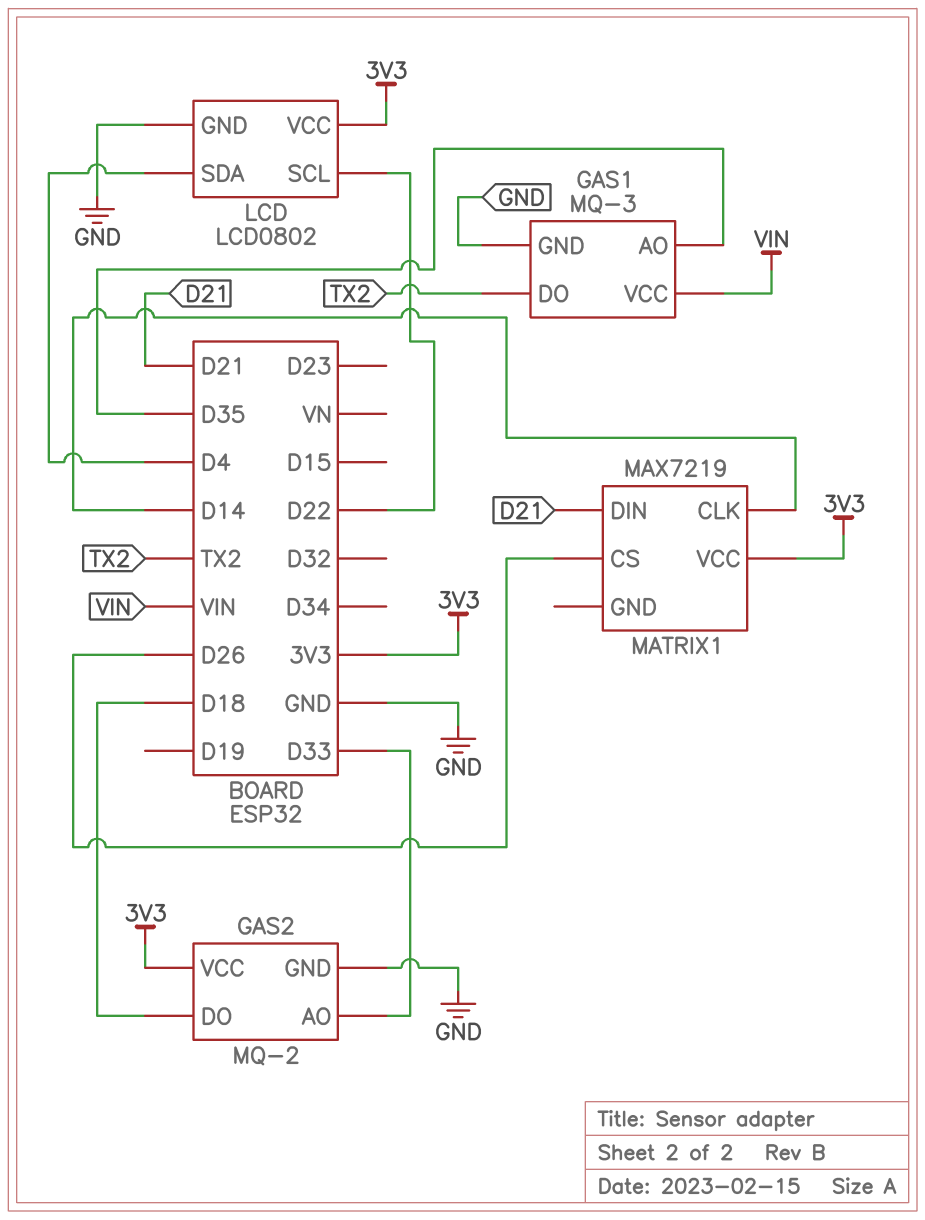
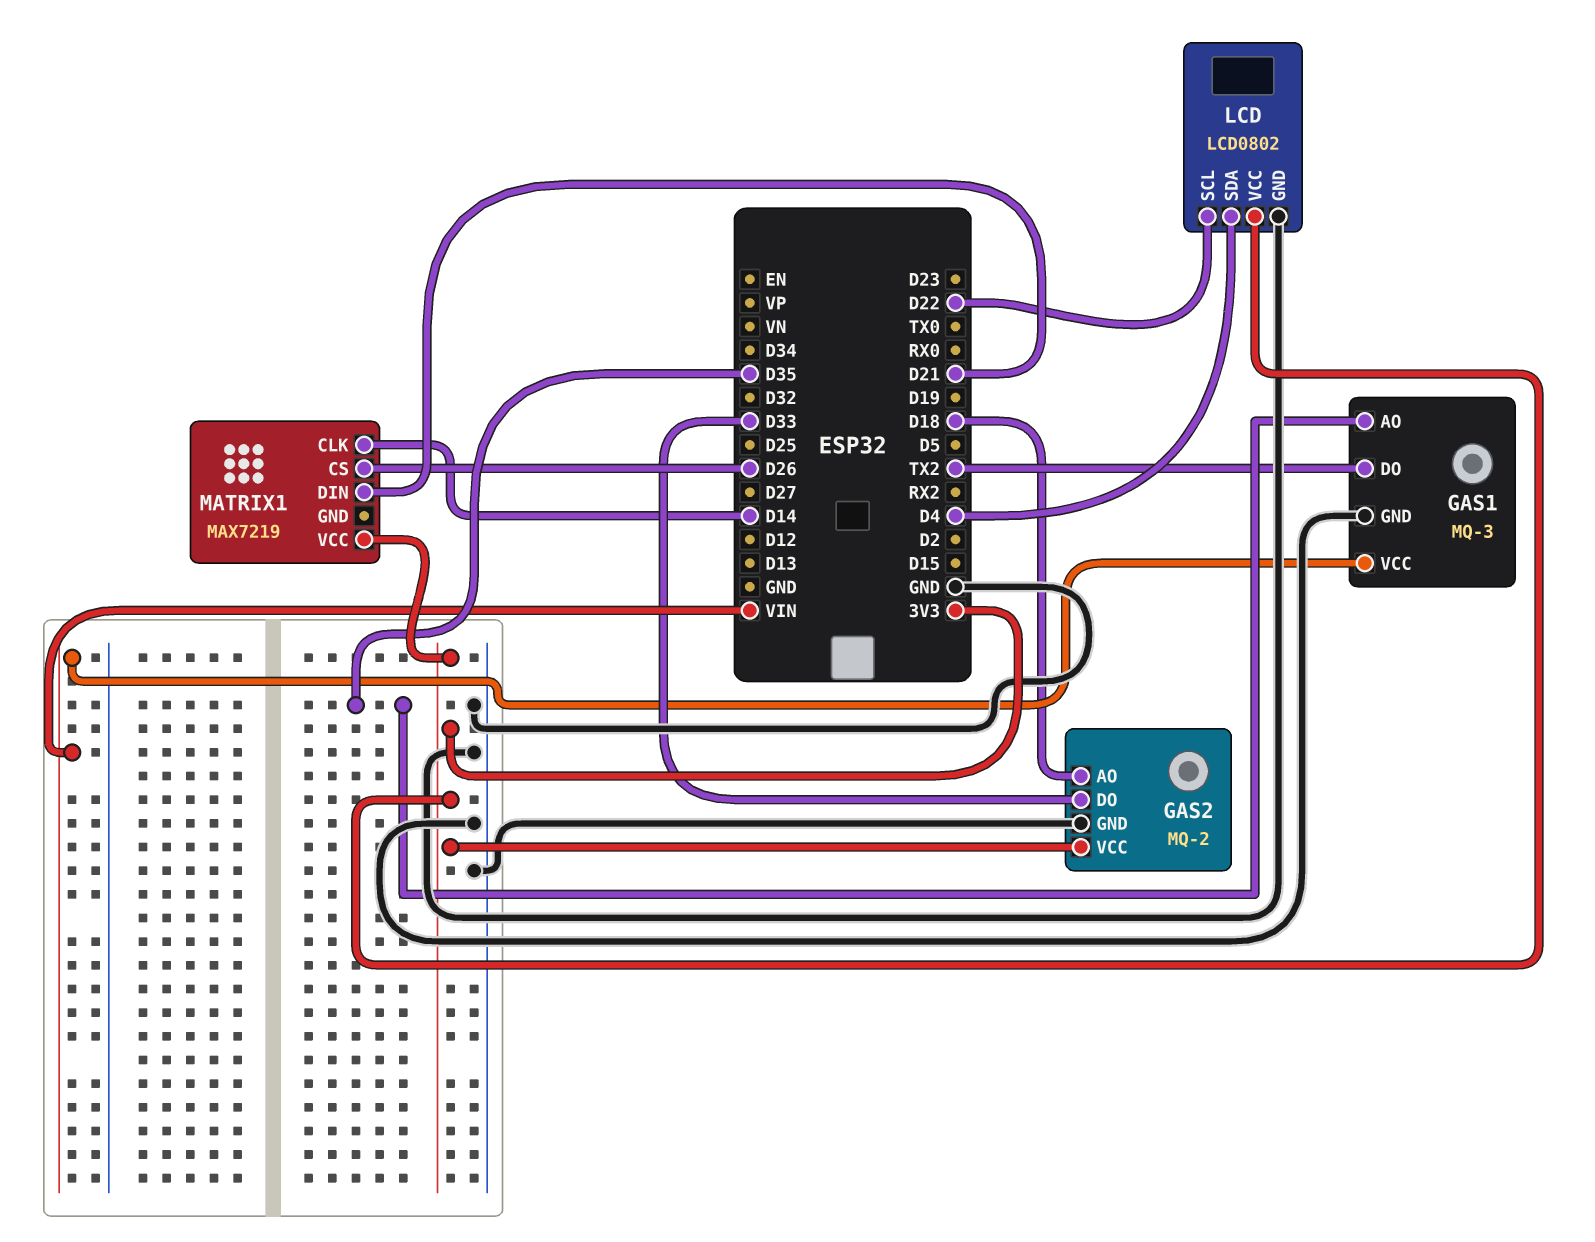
GAS2 pin AO: D33 -> D18
GAS2 pin DO: D18 -> D33

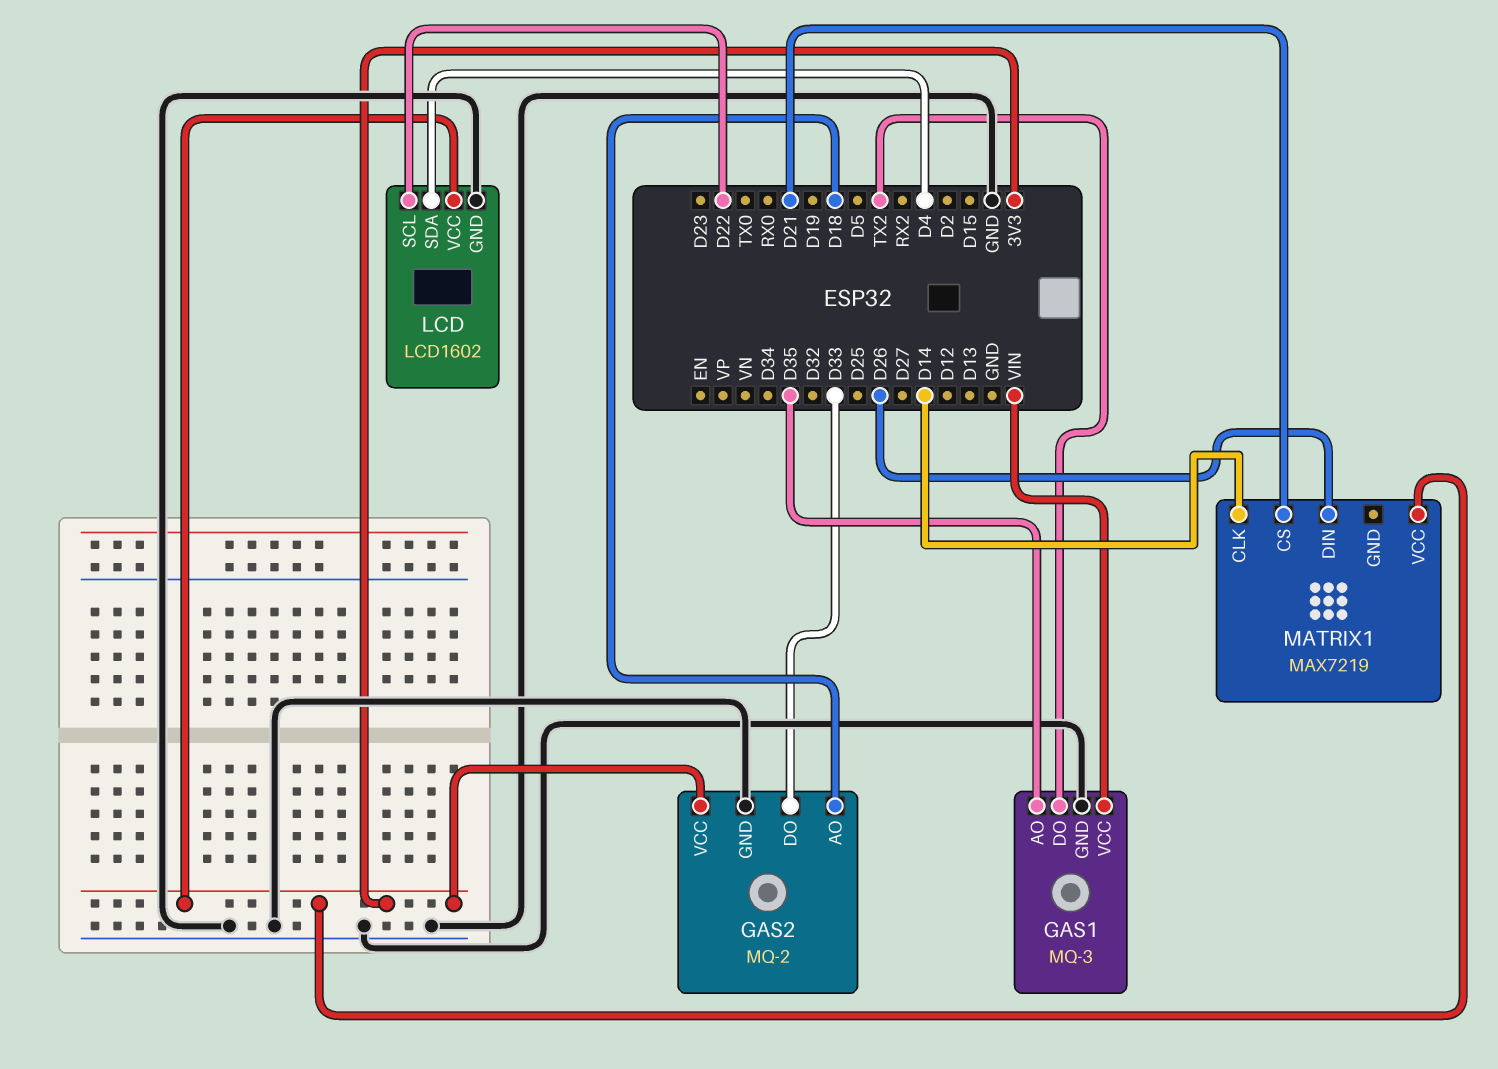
LCD: LCD0802 -> LCD1602
MATRIX1 pin CS: D26 -> D21
MATRIX1 pin DIN: D21 -> D26

